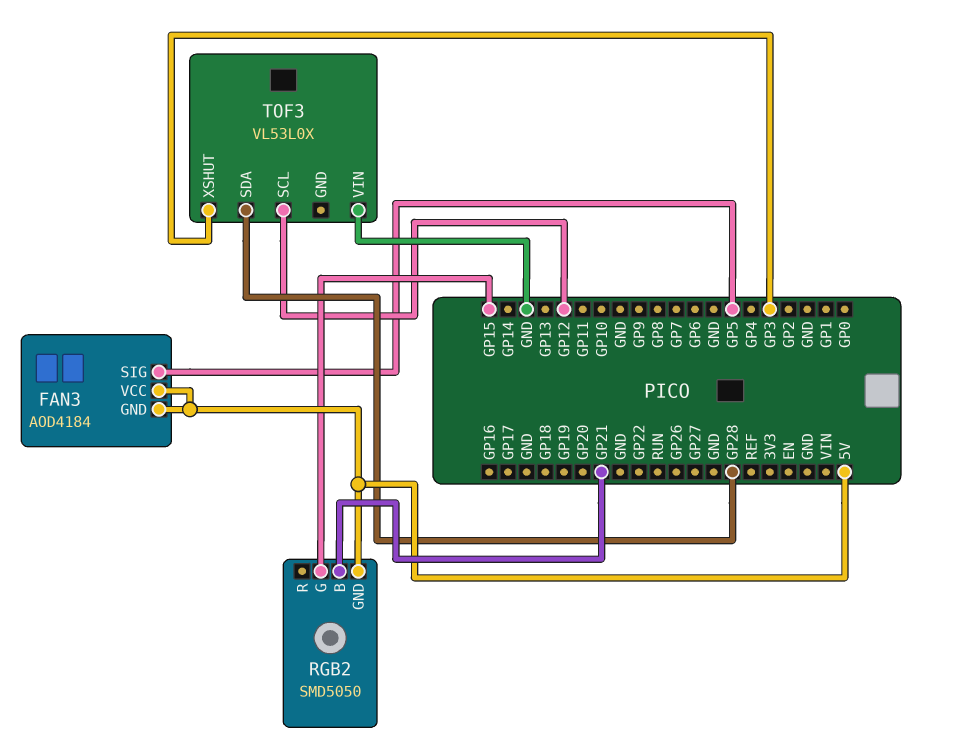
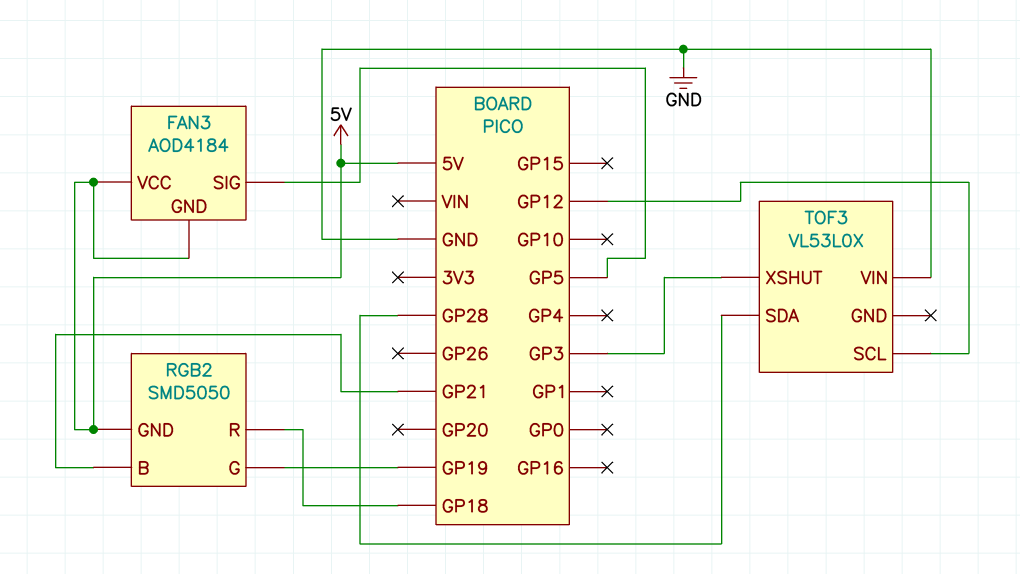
RGB2 pin G: GP15 -> GP19
RGB2 pin R: none -> GP18

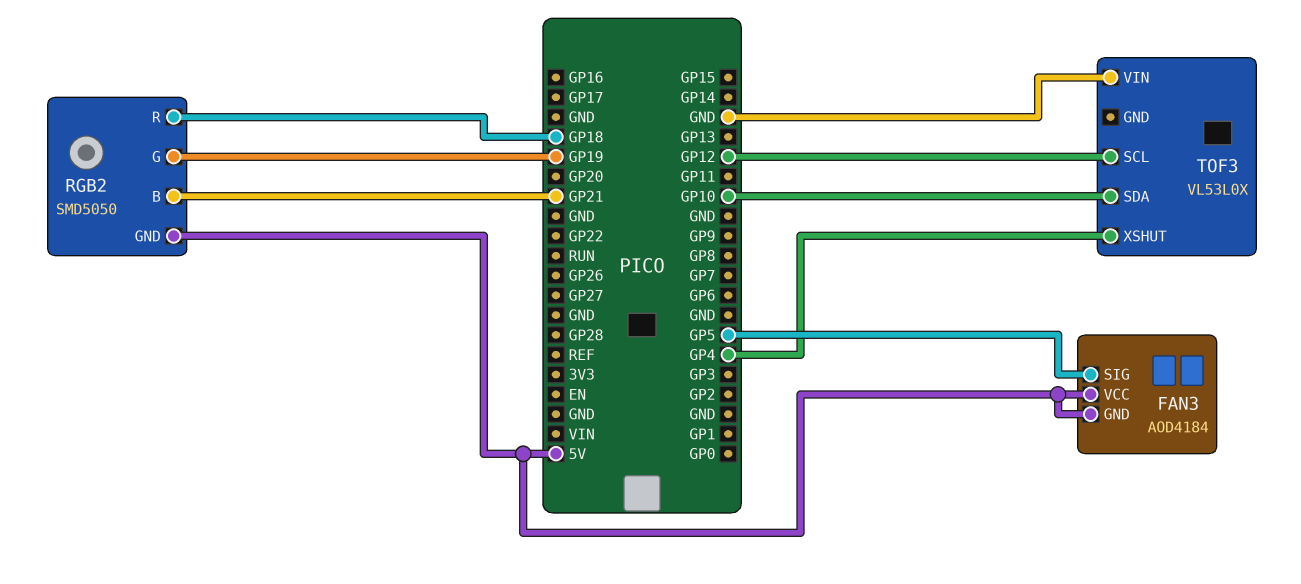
TOF3 pin SDA: GP28 -> GP10
TOF3 pin XSHUT: GP3 -> GP4

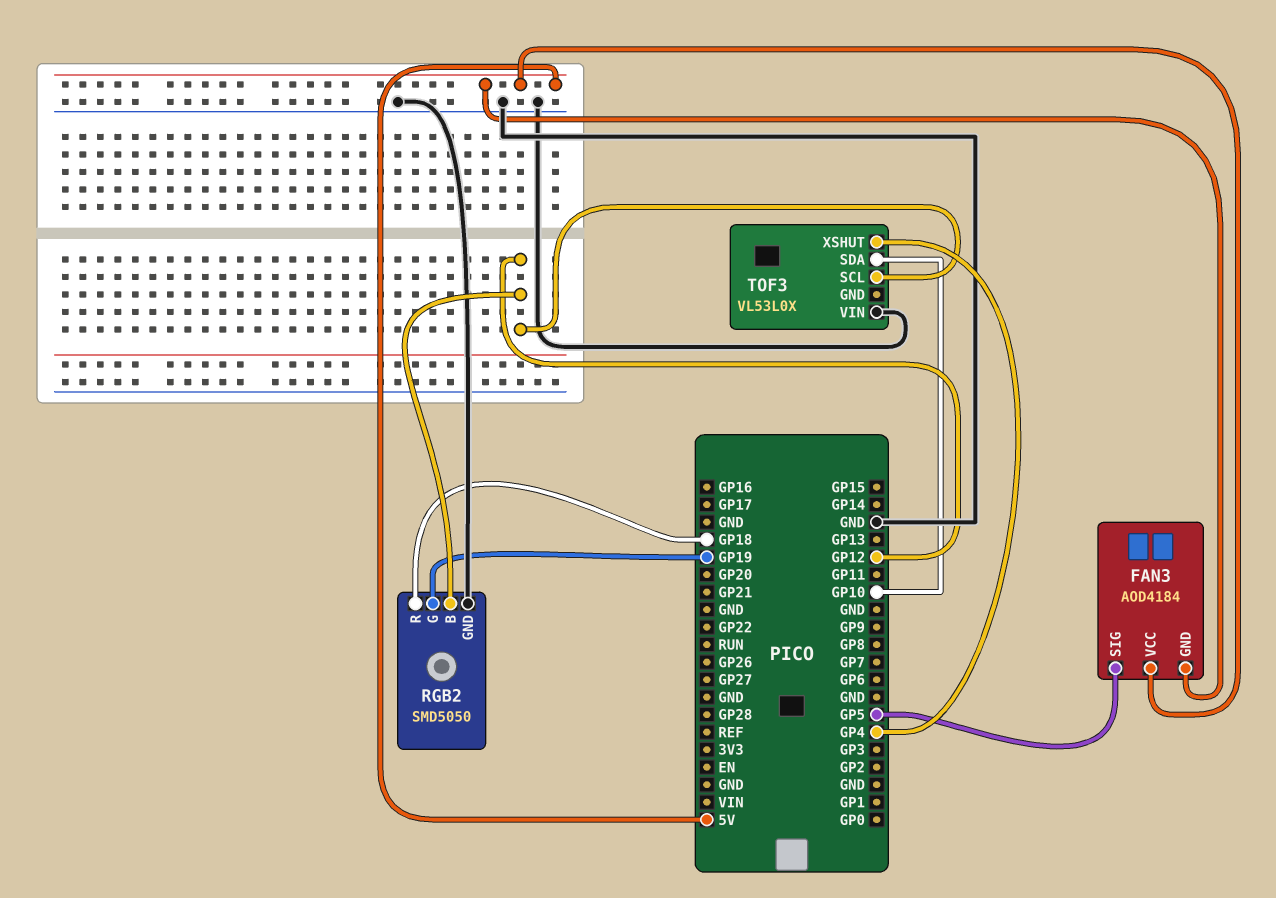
RGB2 pin B: GP21 -> GP12
RGB2 pin GND: 5V -> GND

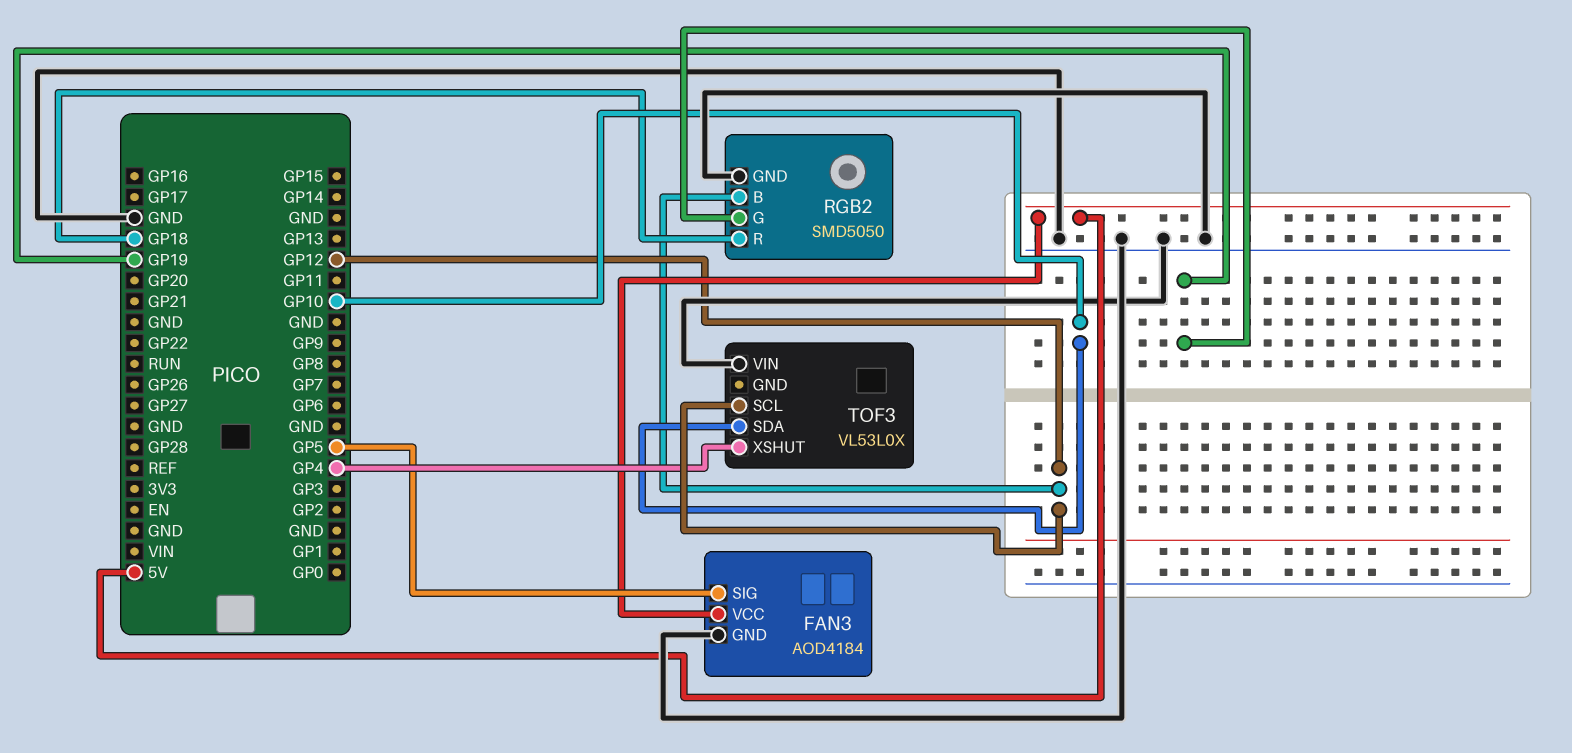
FAN3 pin GND: 5V -> GND

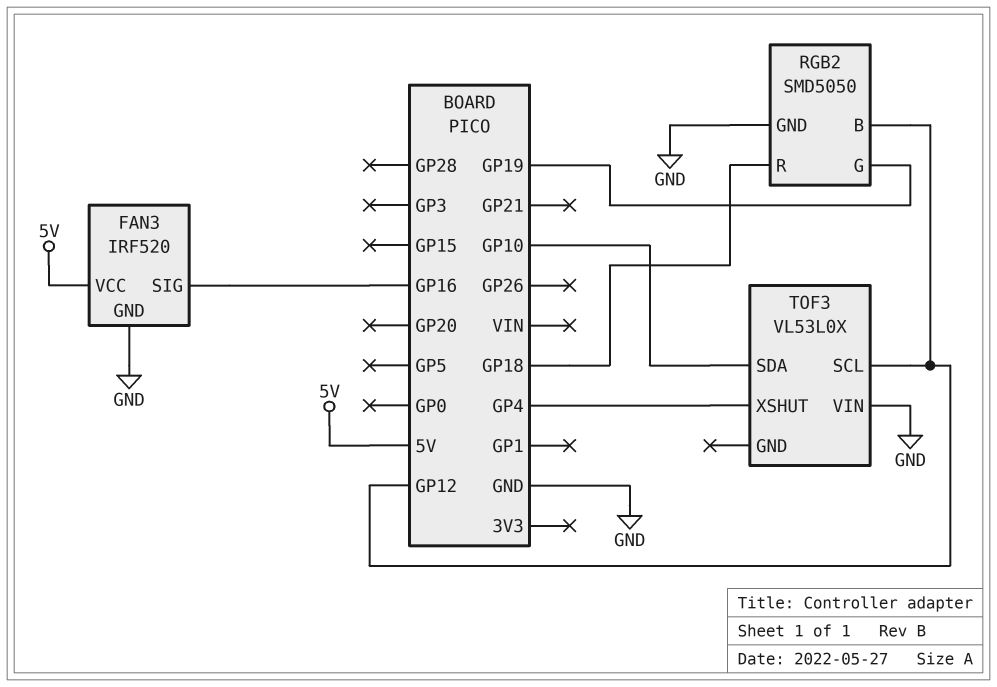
FAN3: AOD4184 -> IRF520
FAN3 pin SIG: GP5 -> GP16

